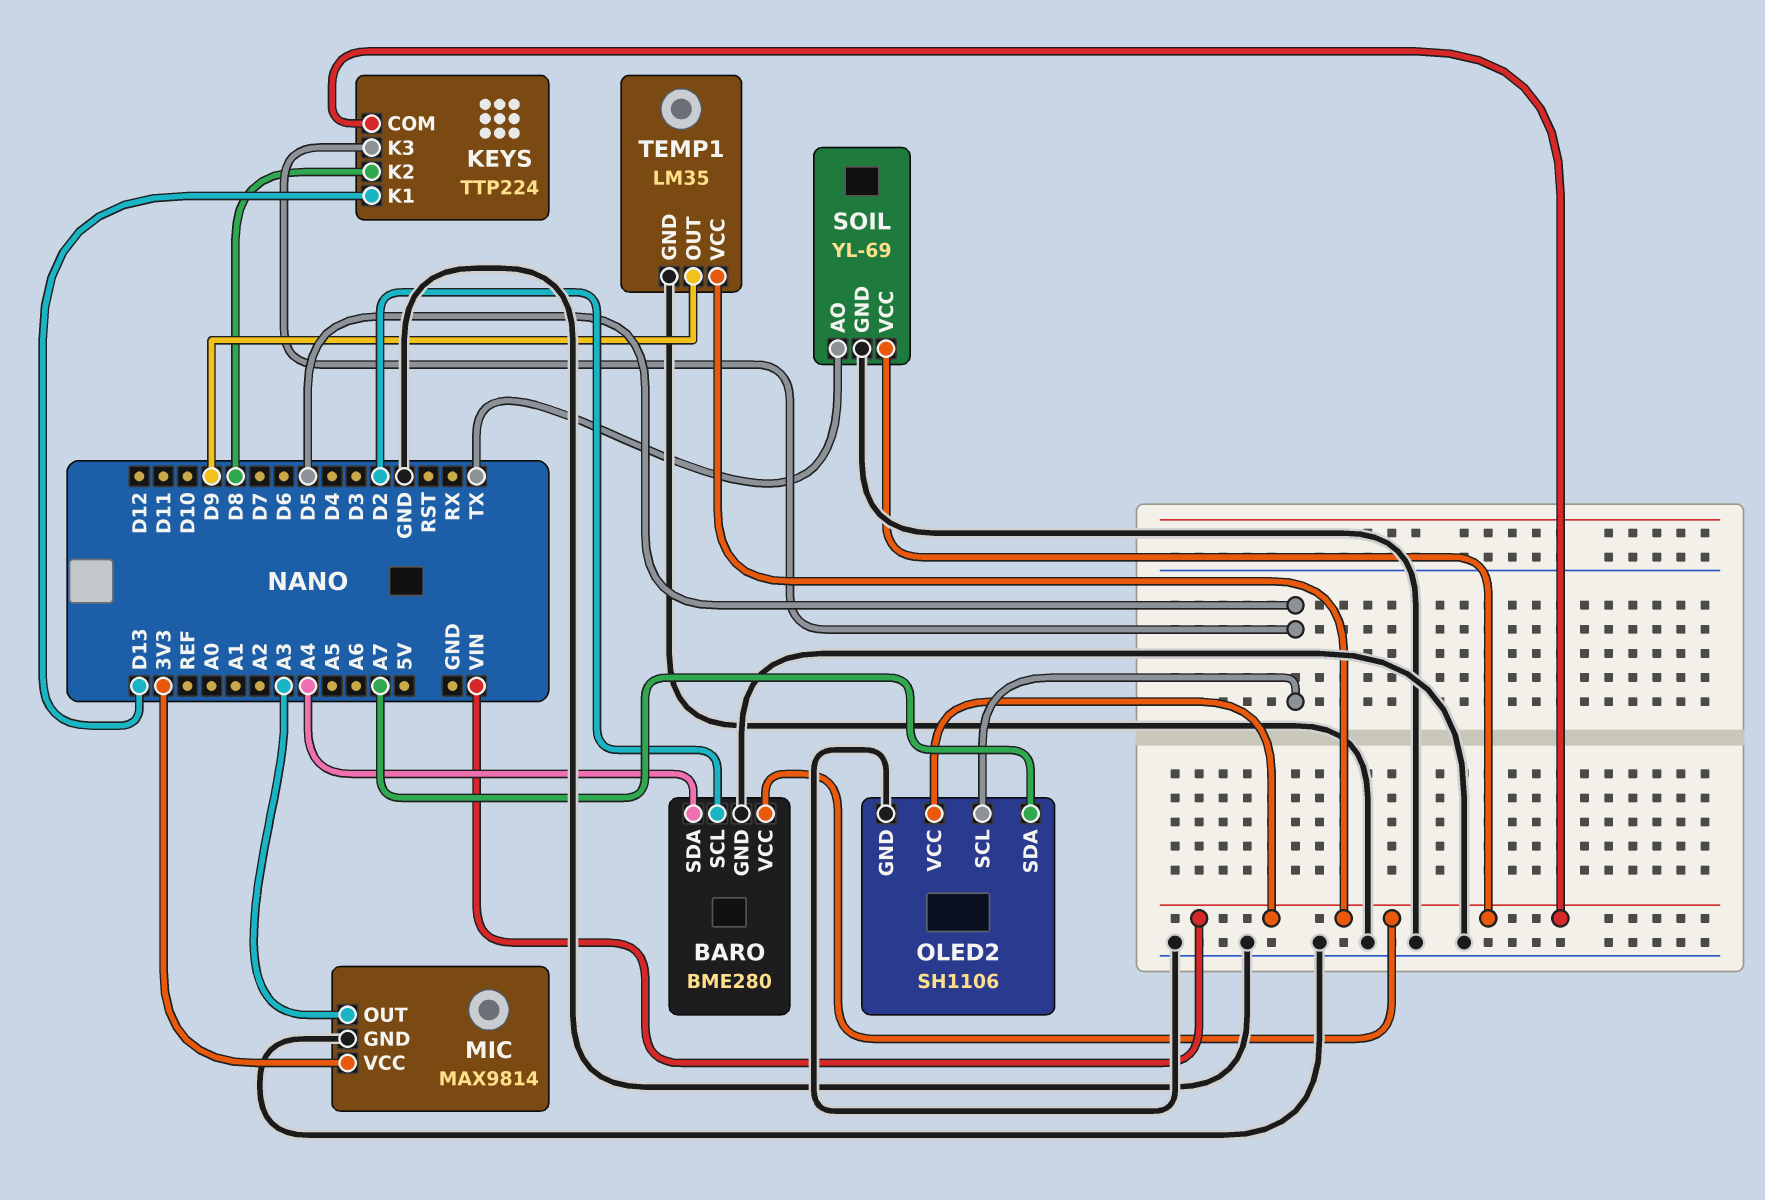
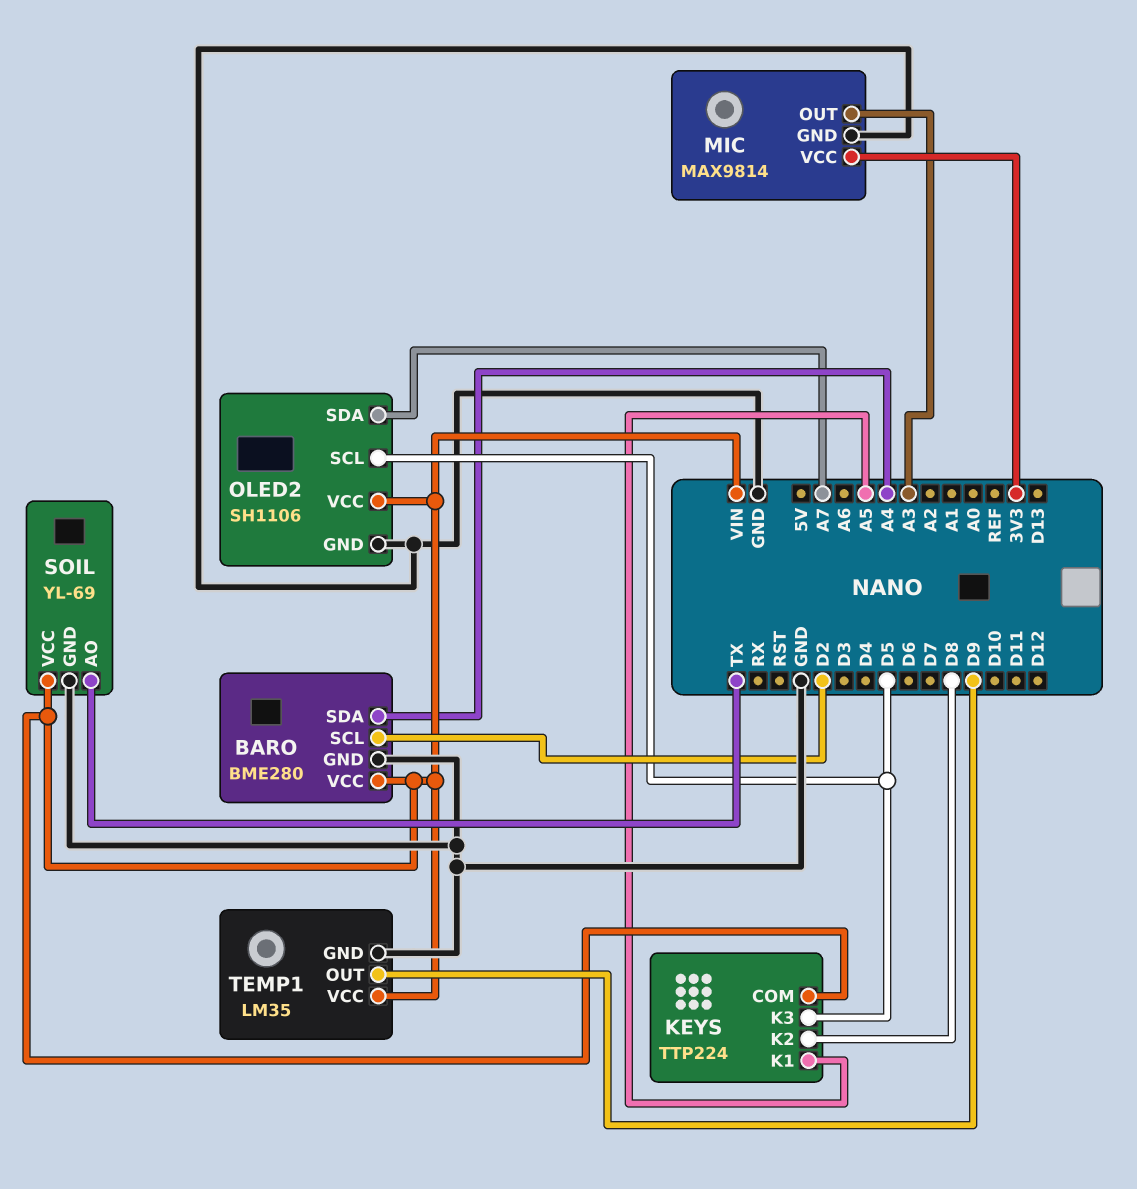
KEYS pin K1: D13 -> A5

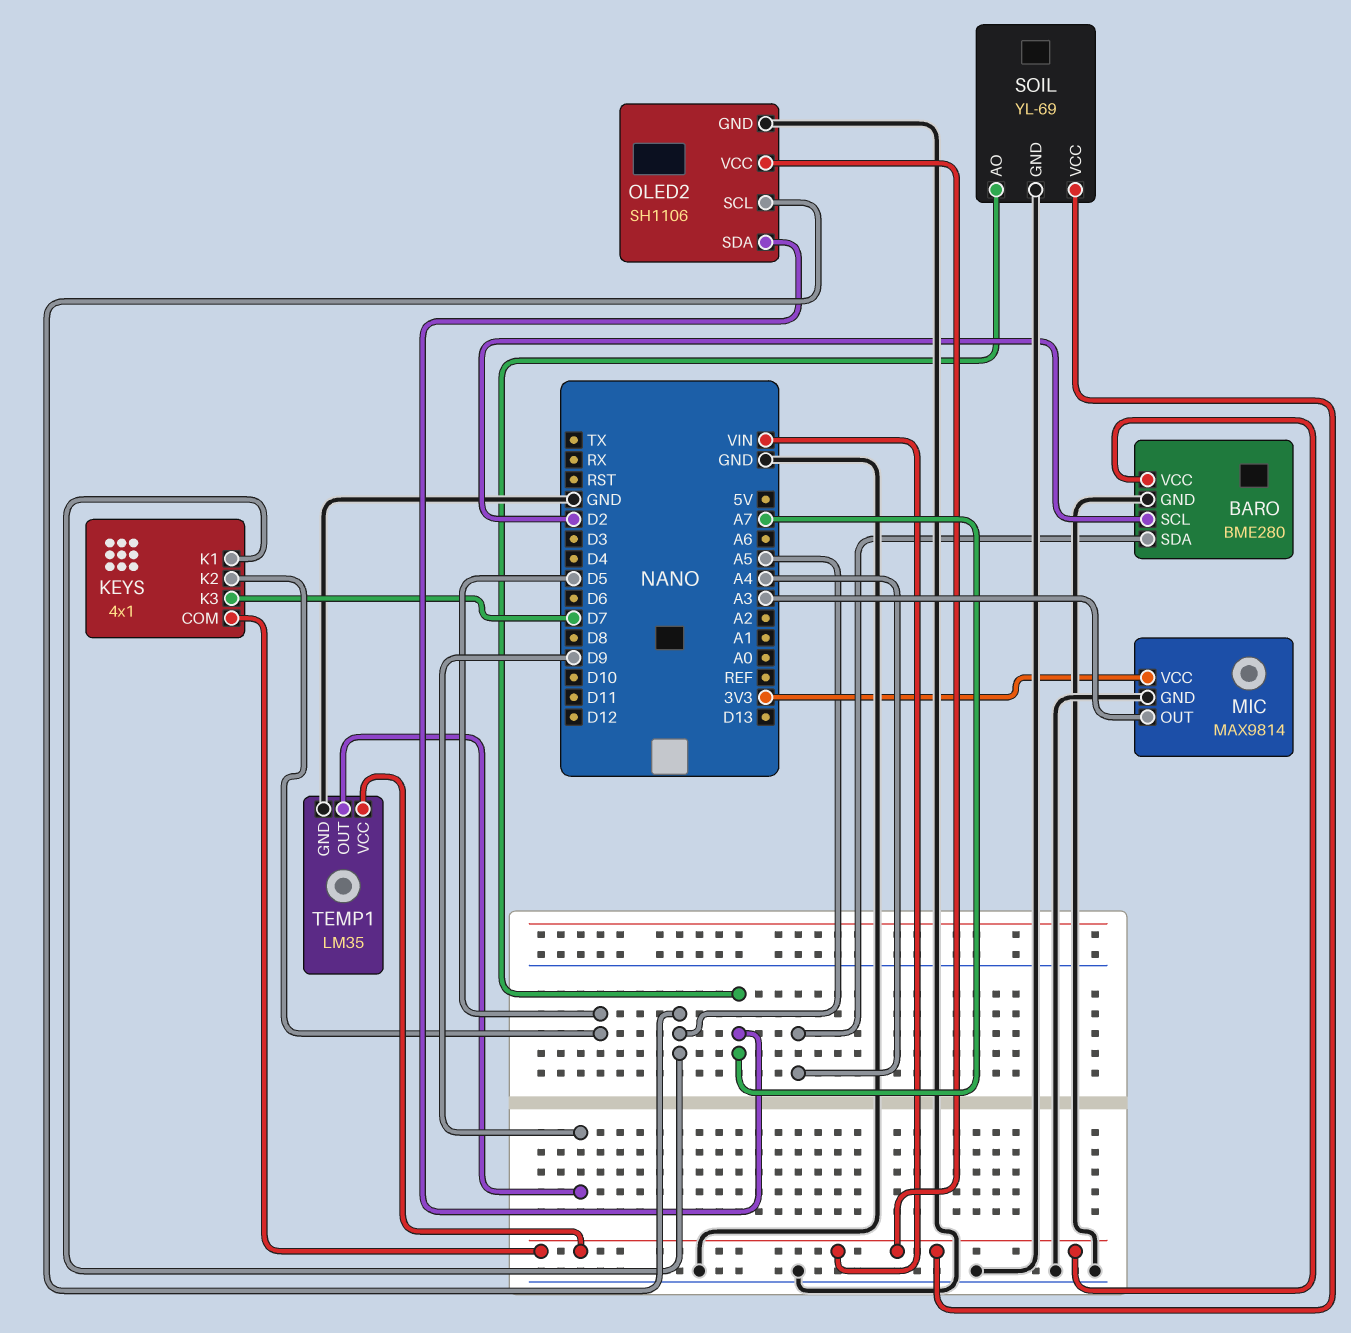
KEYS: TTP224 -> 4x1
KEYS pin K2: D8 -> D5
KEYS pin K3: D5 -> D7
OLED2 pin SCL: D5 -> A5
SOIL pin AO: TX -> A7

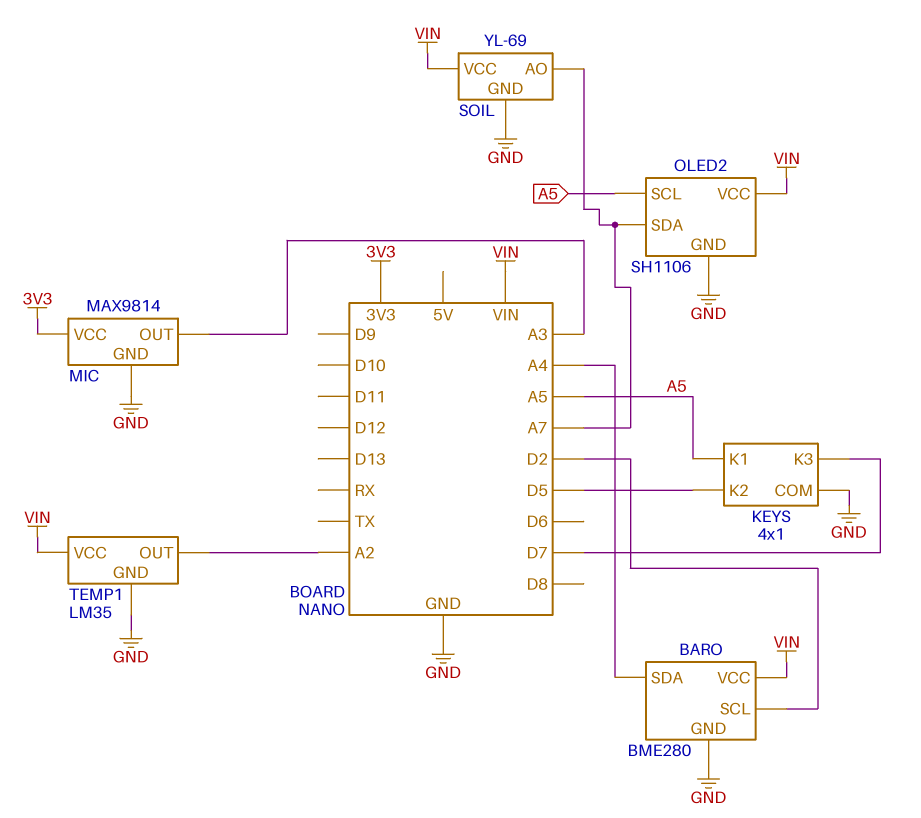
KEYS pin COM: VIN -> GND
TEMP1 pin OUT: D9 -> A2

